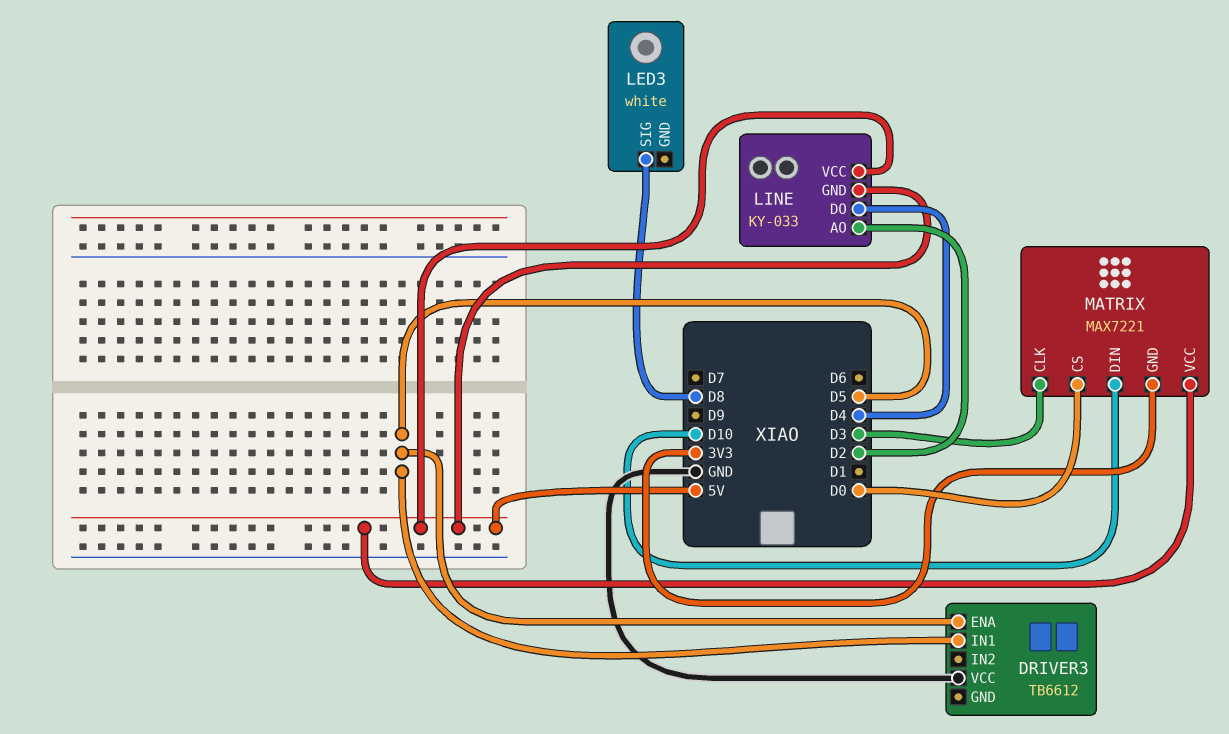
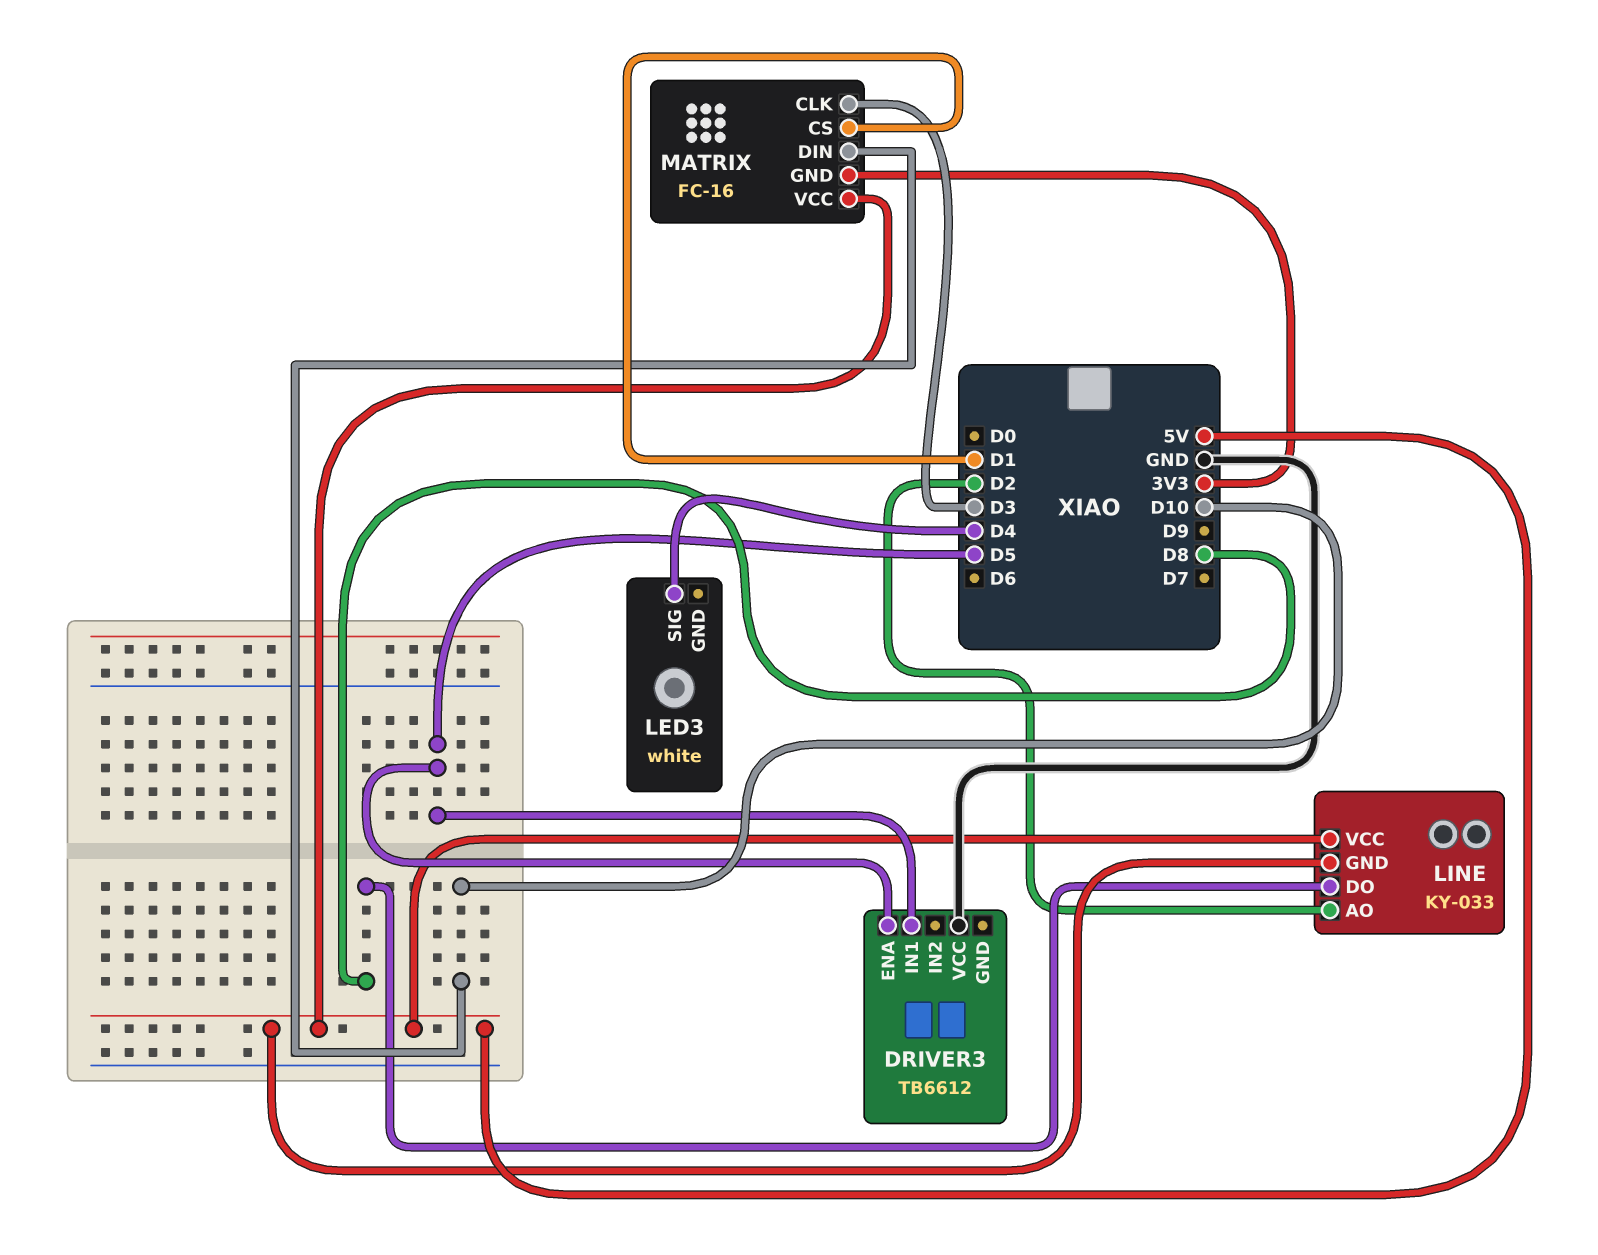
LED3 pin SIG: D8 -> D4
LINE pin DO: D4 -> D8
MATRIX: MAX7221 -> FC-16
MATRIX pin CS: D0 -> D1

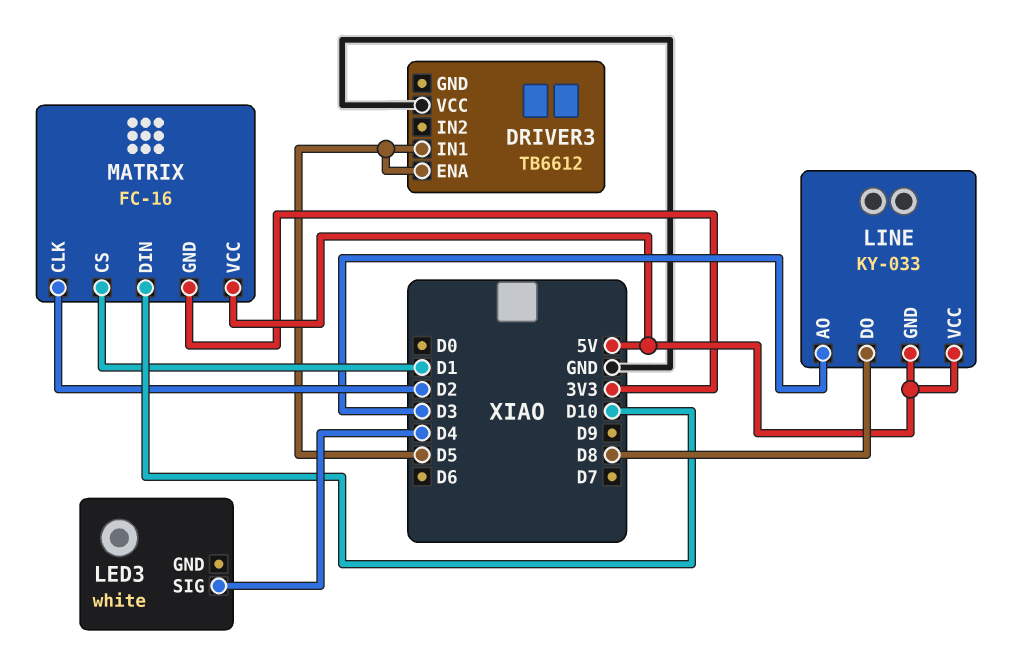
LINE pin AO: D2 -> D3
MATRIX pin CLK: D3 -> D2

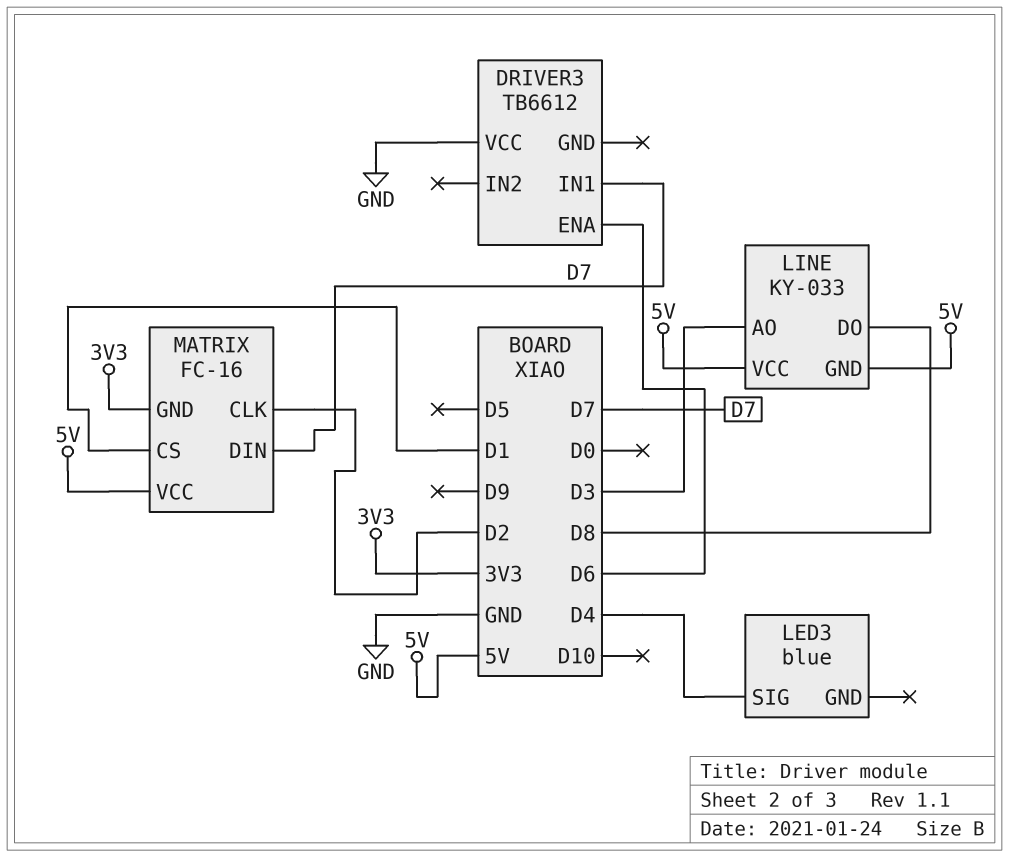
DRIVER3 pin ENA: D5 -> D6
DRIVER3 pin IN1: D5 -> D7
LED3: white -> blue
MATRIX pin DIN: D10 -> D7

